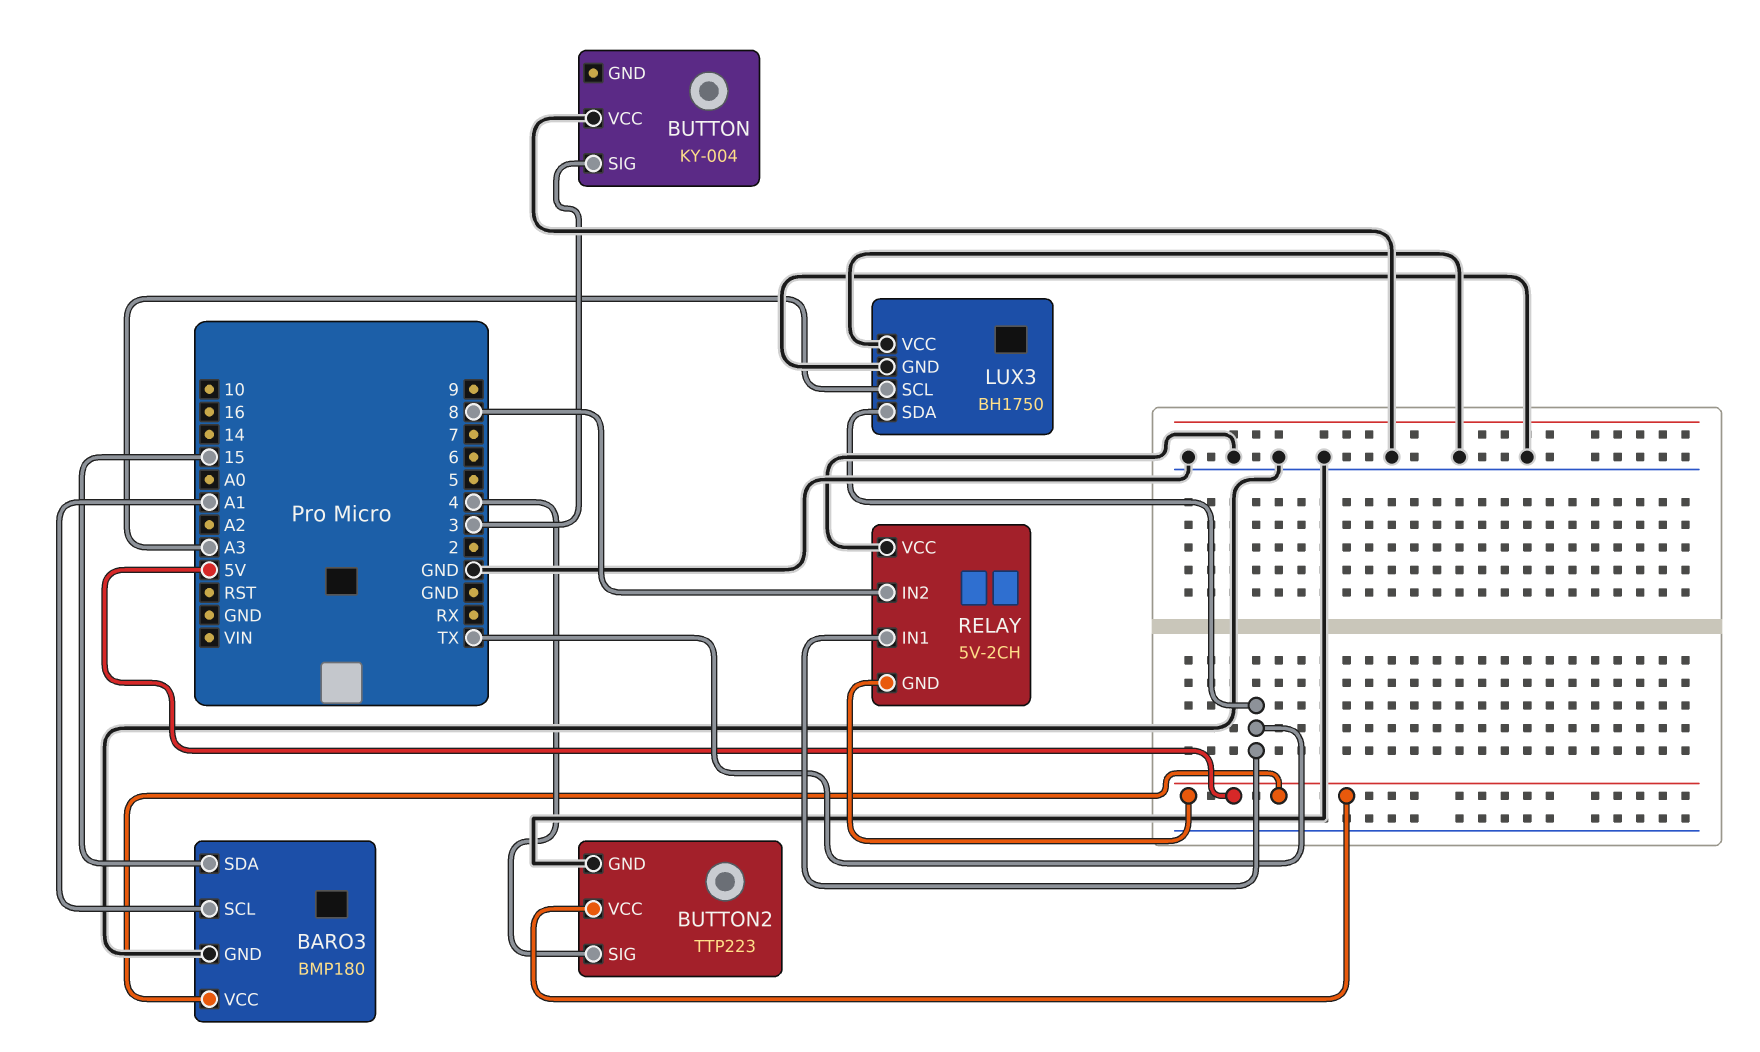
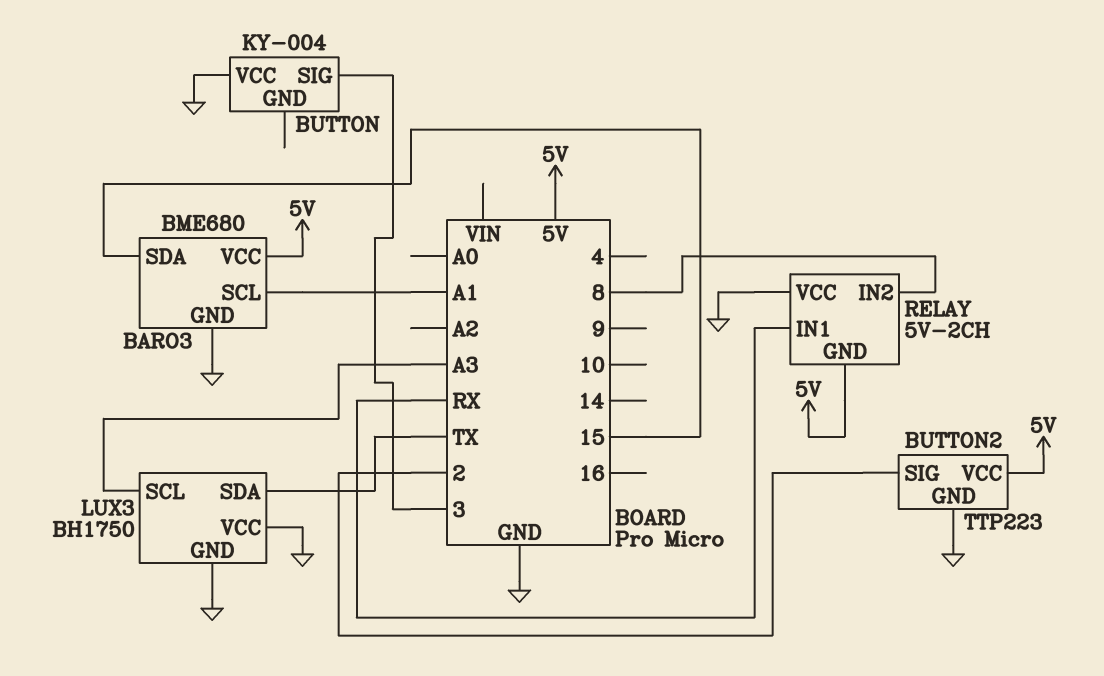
BARO3: BMP180 -> BME680
BUTTON2 pin SIG: 4 -> 2
RELAY pin IN1: TX -> RX

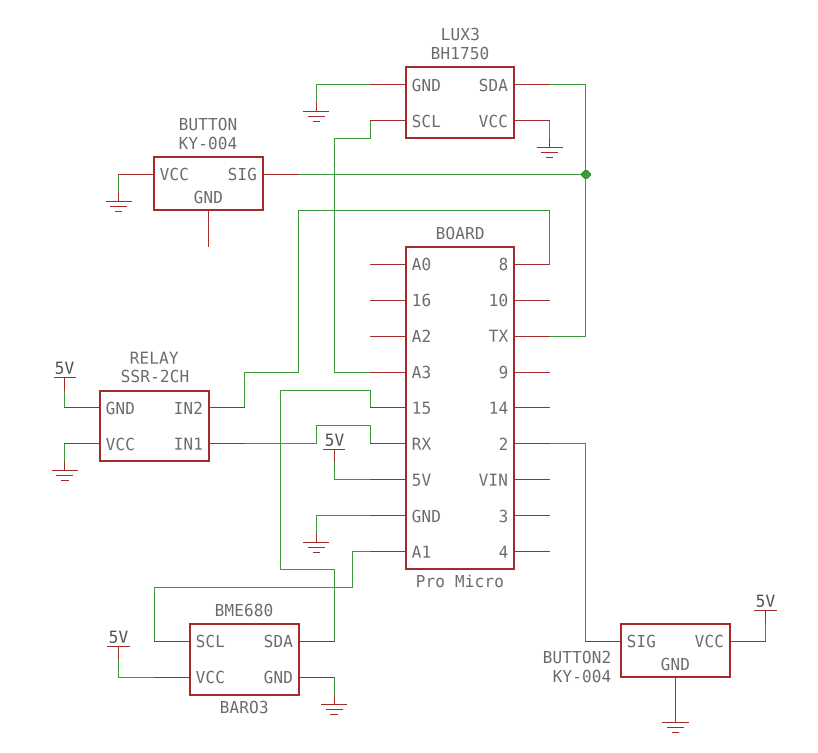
BUTTON pin SIG: 3 -> TX
BUTTON2: TTP223 -> KY-004
RELAY: 5V-2CH -> SSR-2CH

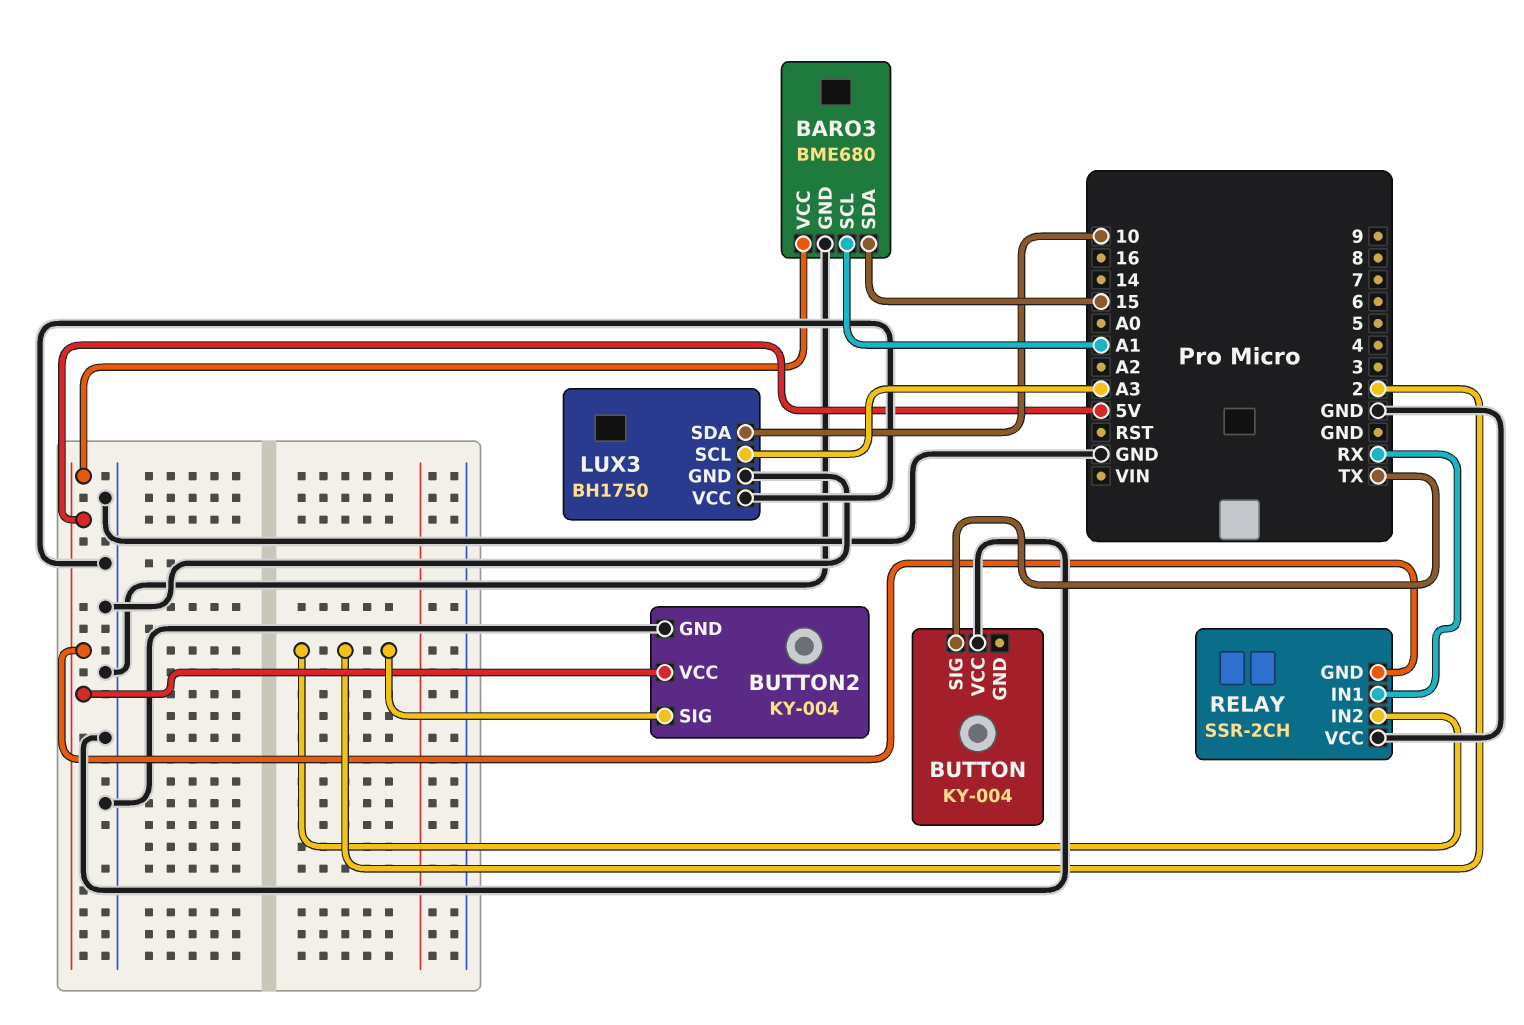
LUX3 pin SDA: TX -> 10
RELAY pin IN2: 8 -> 2

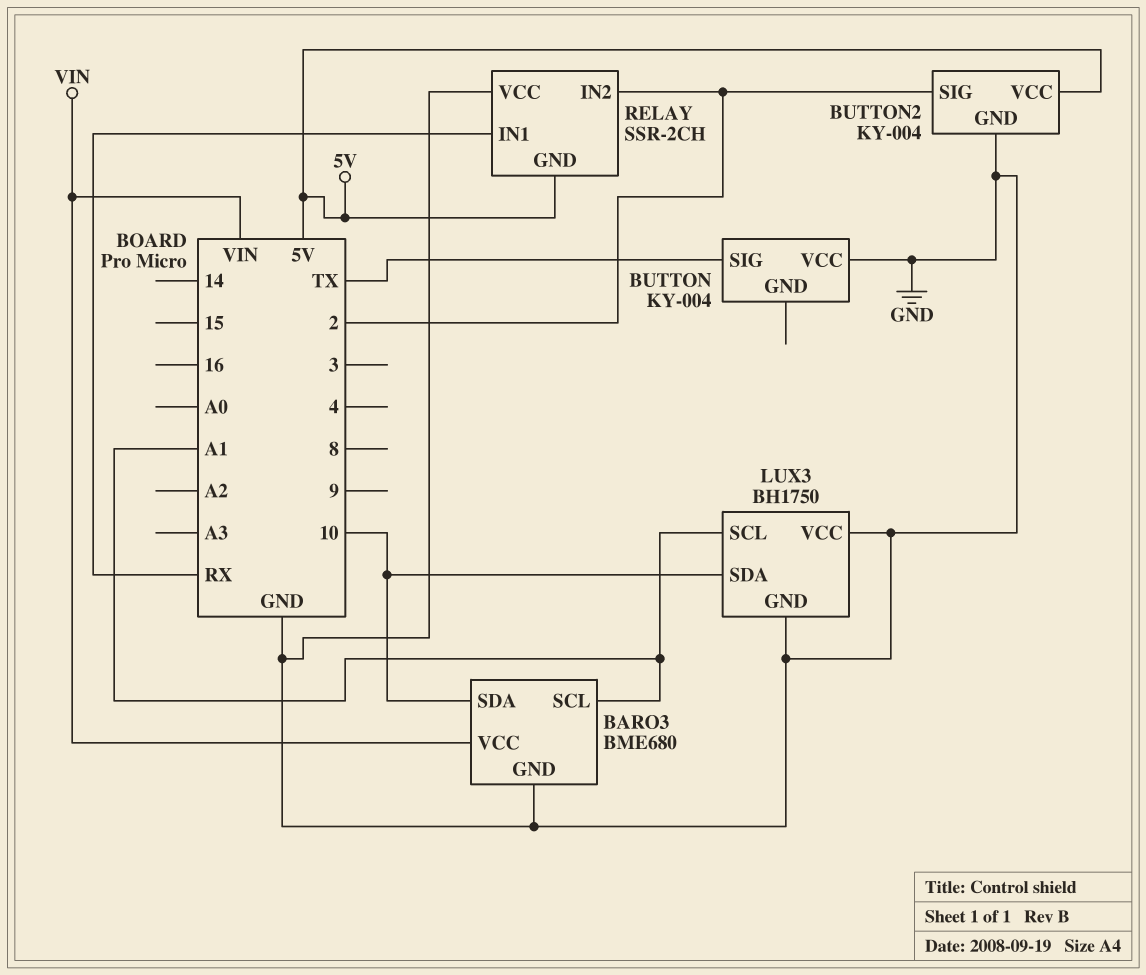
BARO3 pin SDA: 15 -> 10
BARO3 pin VCC: 5V -> VIN
LUX3 pin SCL: A3 -> A1

